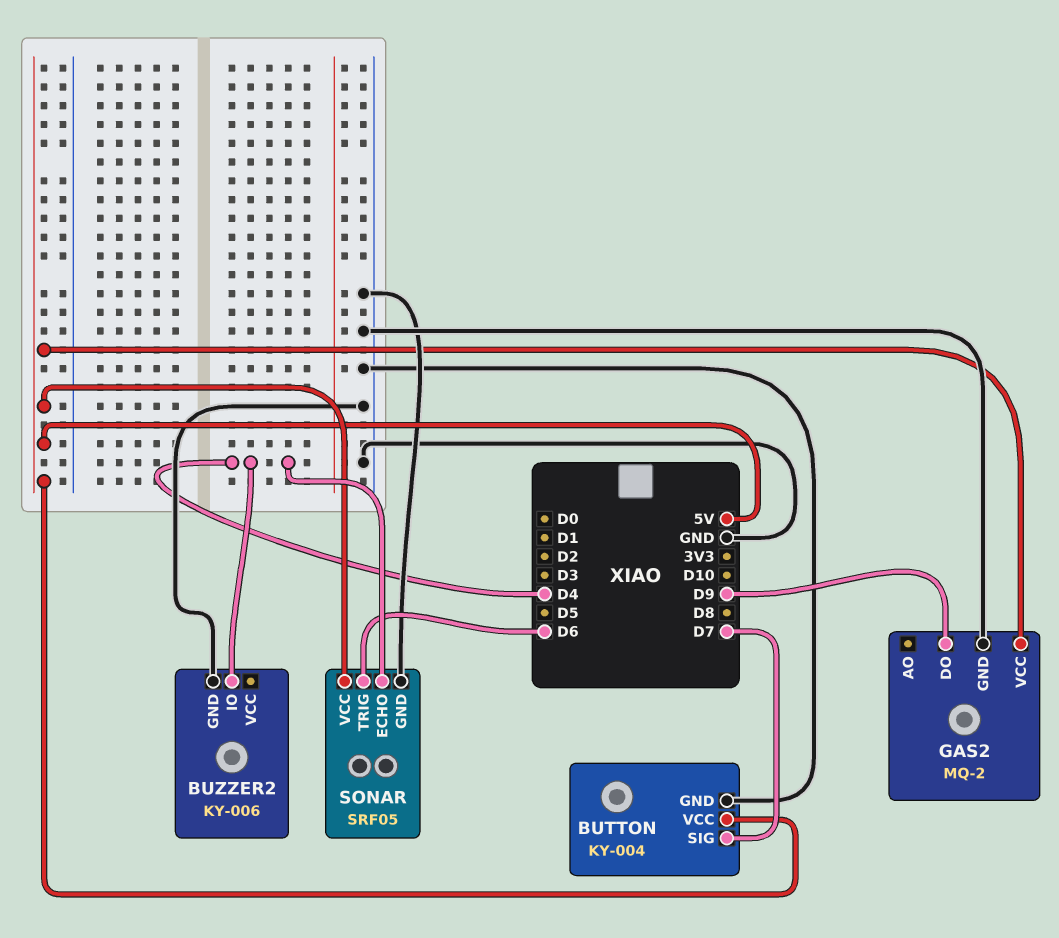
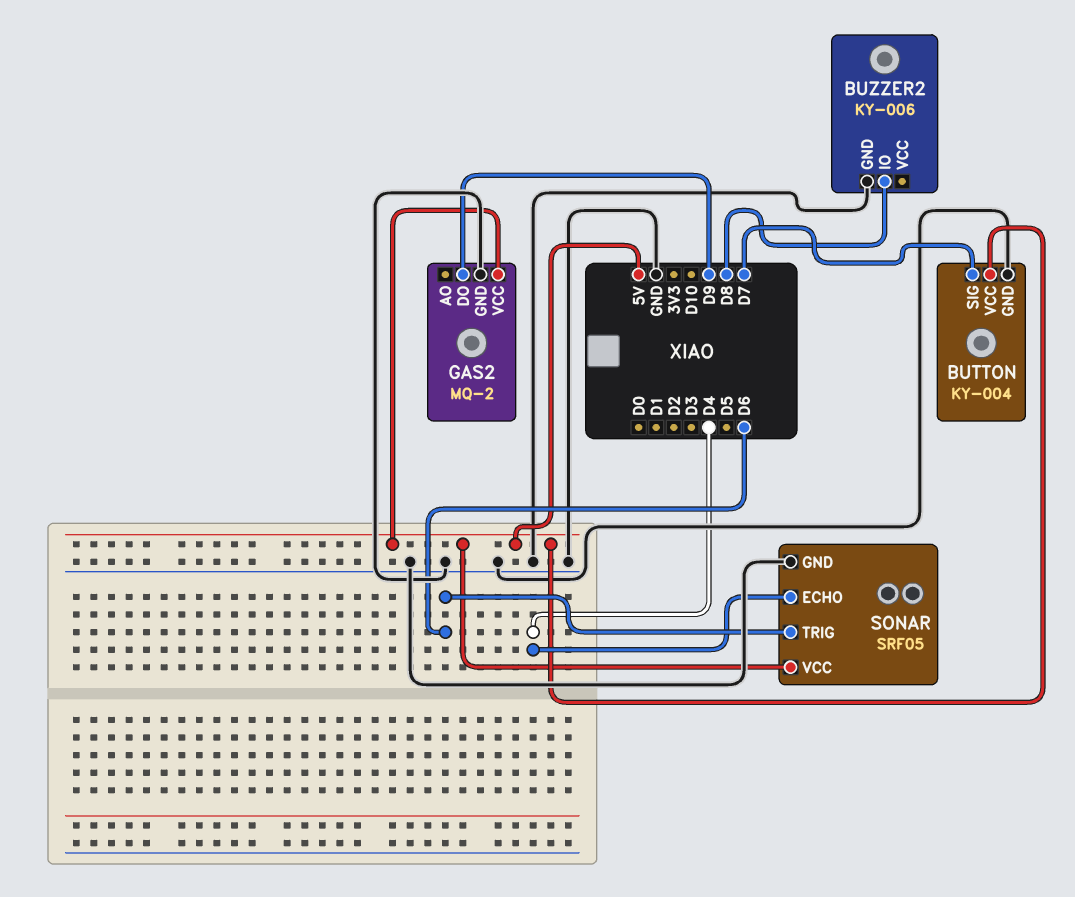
BUZZER2 pin IO: D4 -> D8

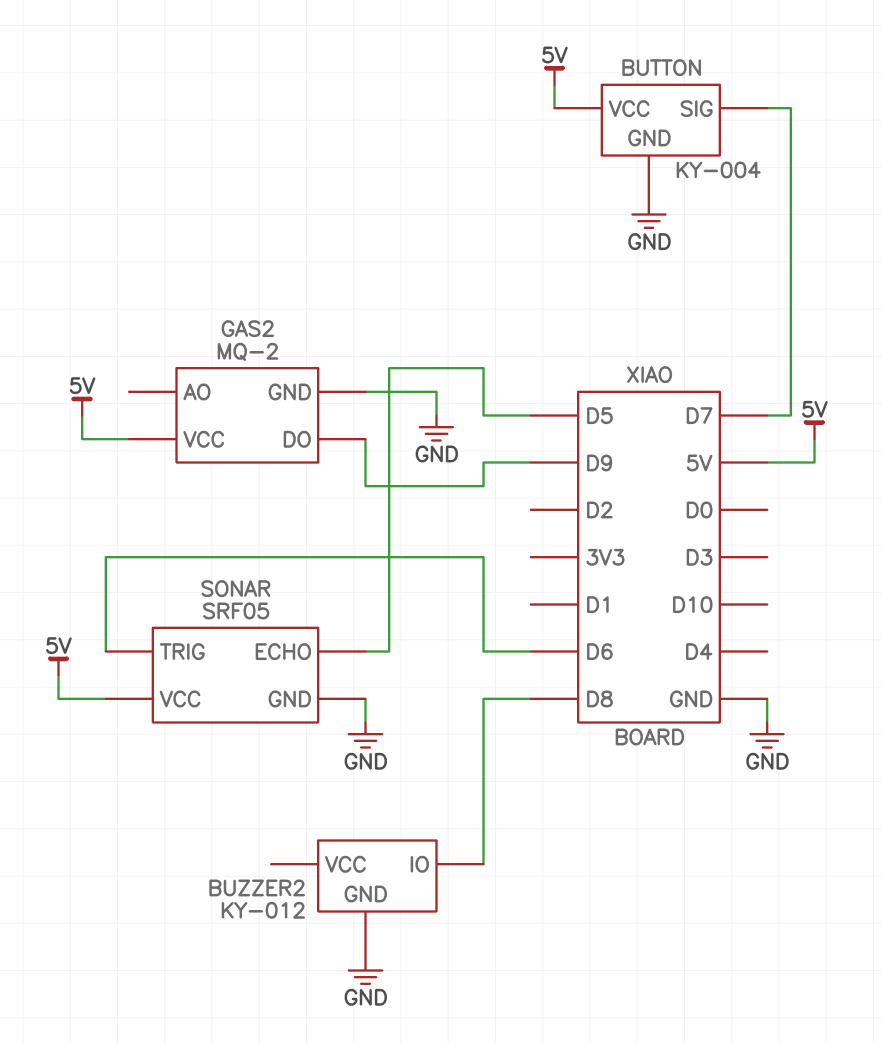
BUZZER2: KY-006 -> KY-012
SONAR pin ECHO: D4 -> D5

